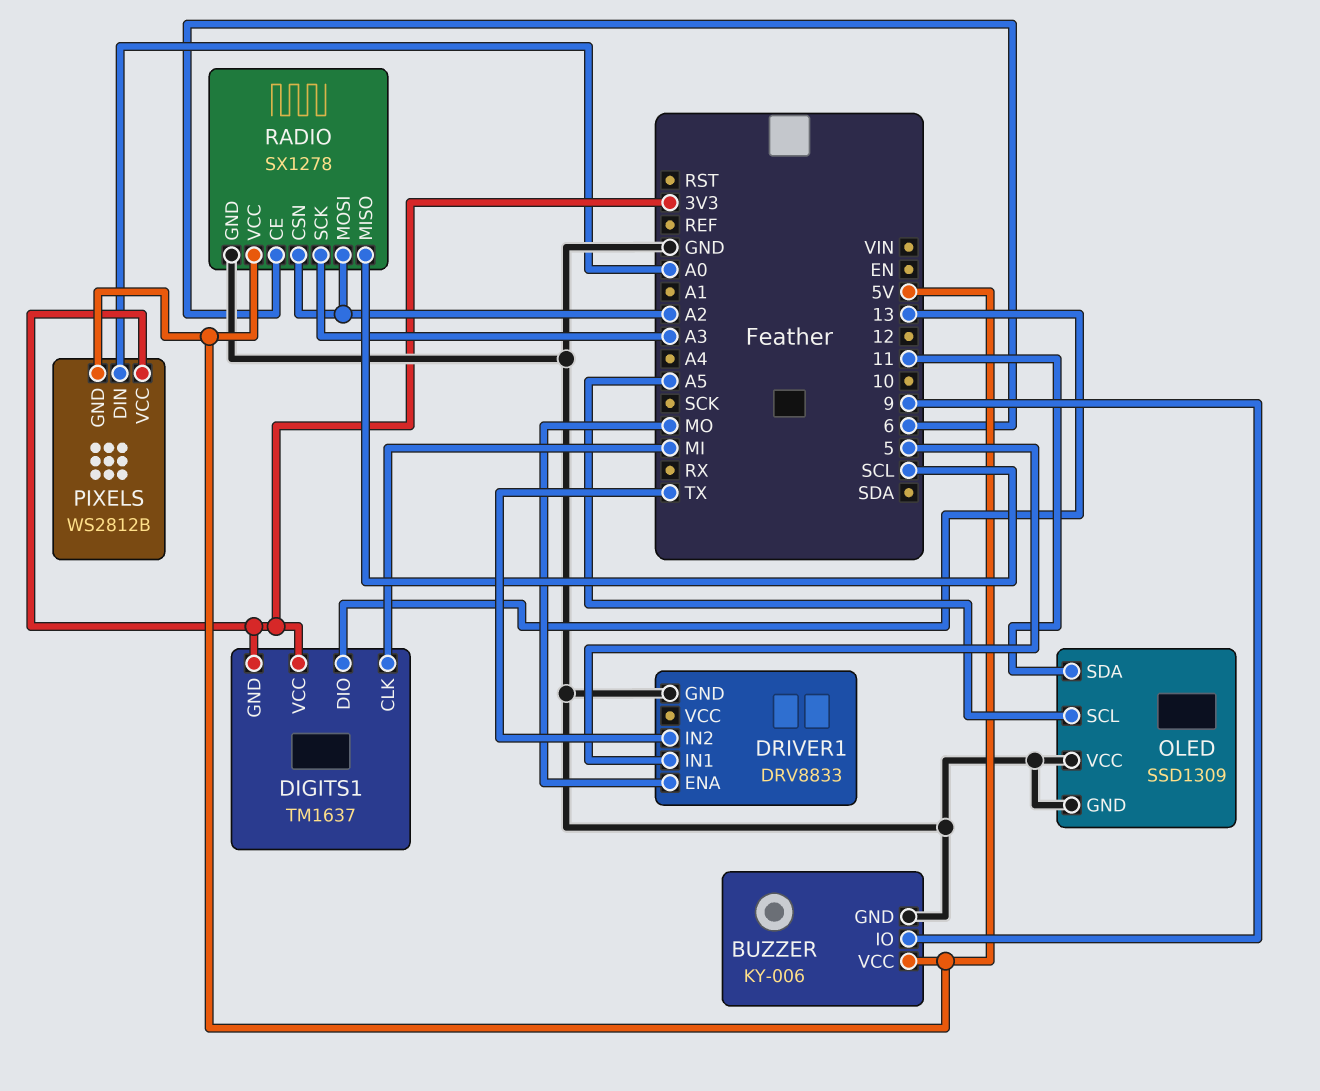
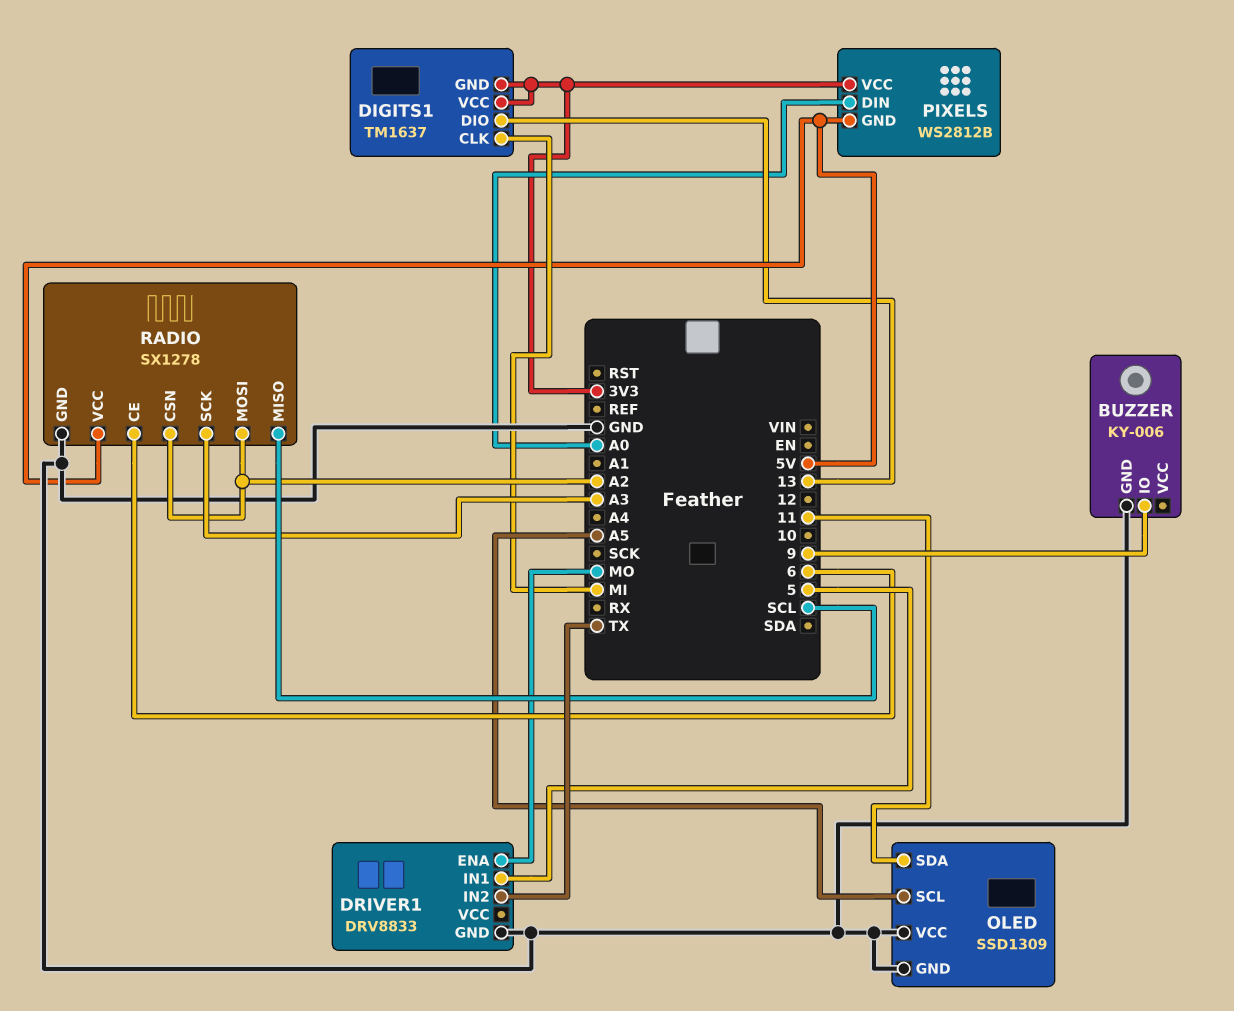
BUZZER pin VCC: 5V -> none

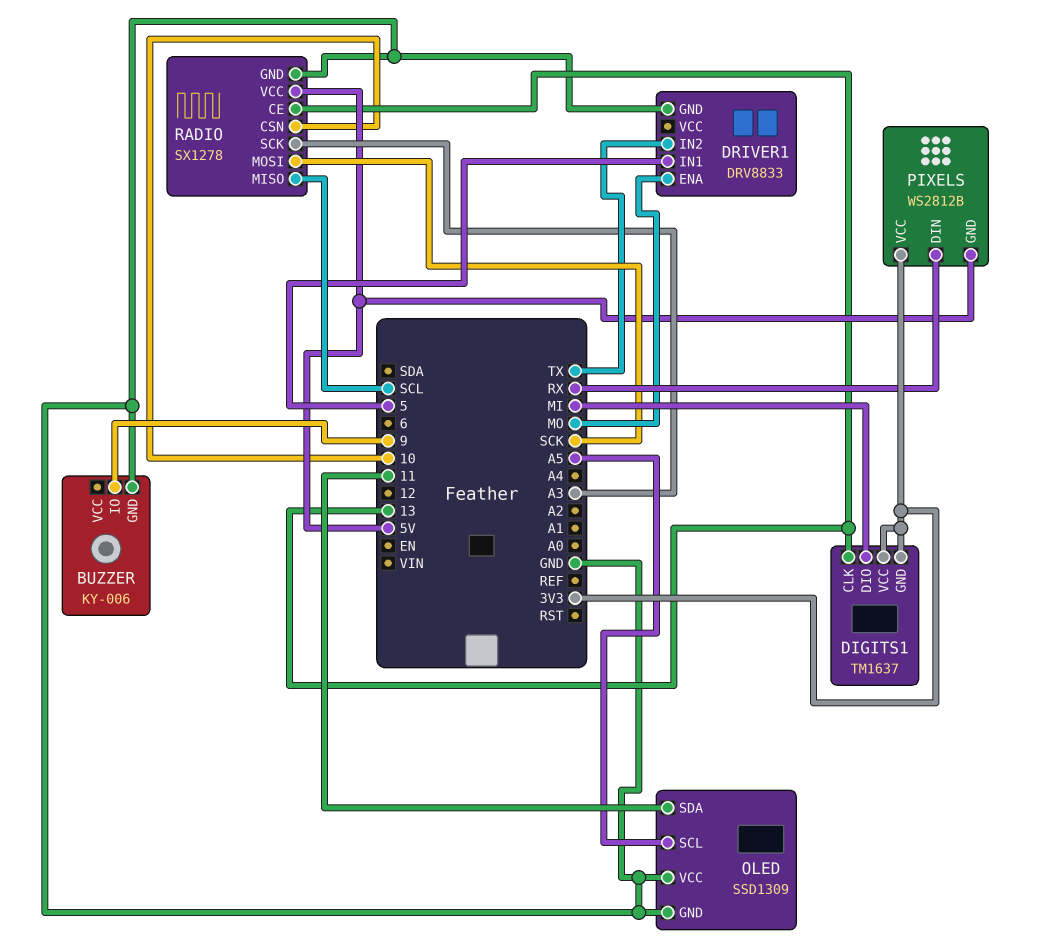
DIGITS1 pin CLK: MI -> 13
DIGITS1 pin DIO: 13 -> MI
PIXELS pin DIN: A0 -> RX
RADIO pin CE: 6 -> 13
RADIO pin CSN: A2 -> 10
RADIO pin MOSI: A2 -> SCK

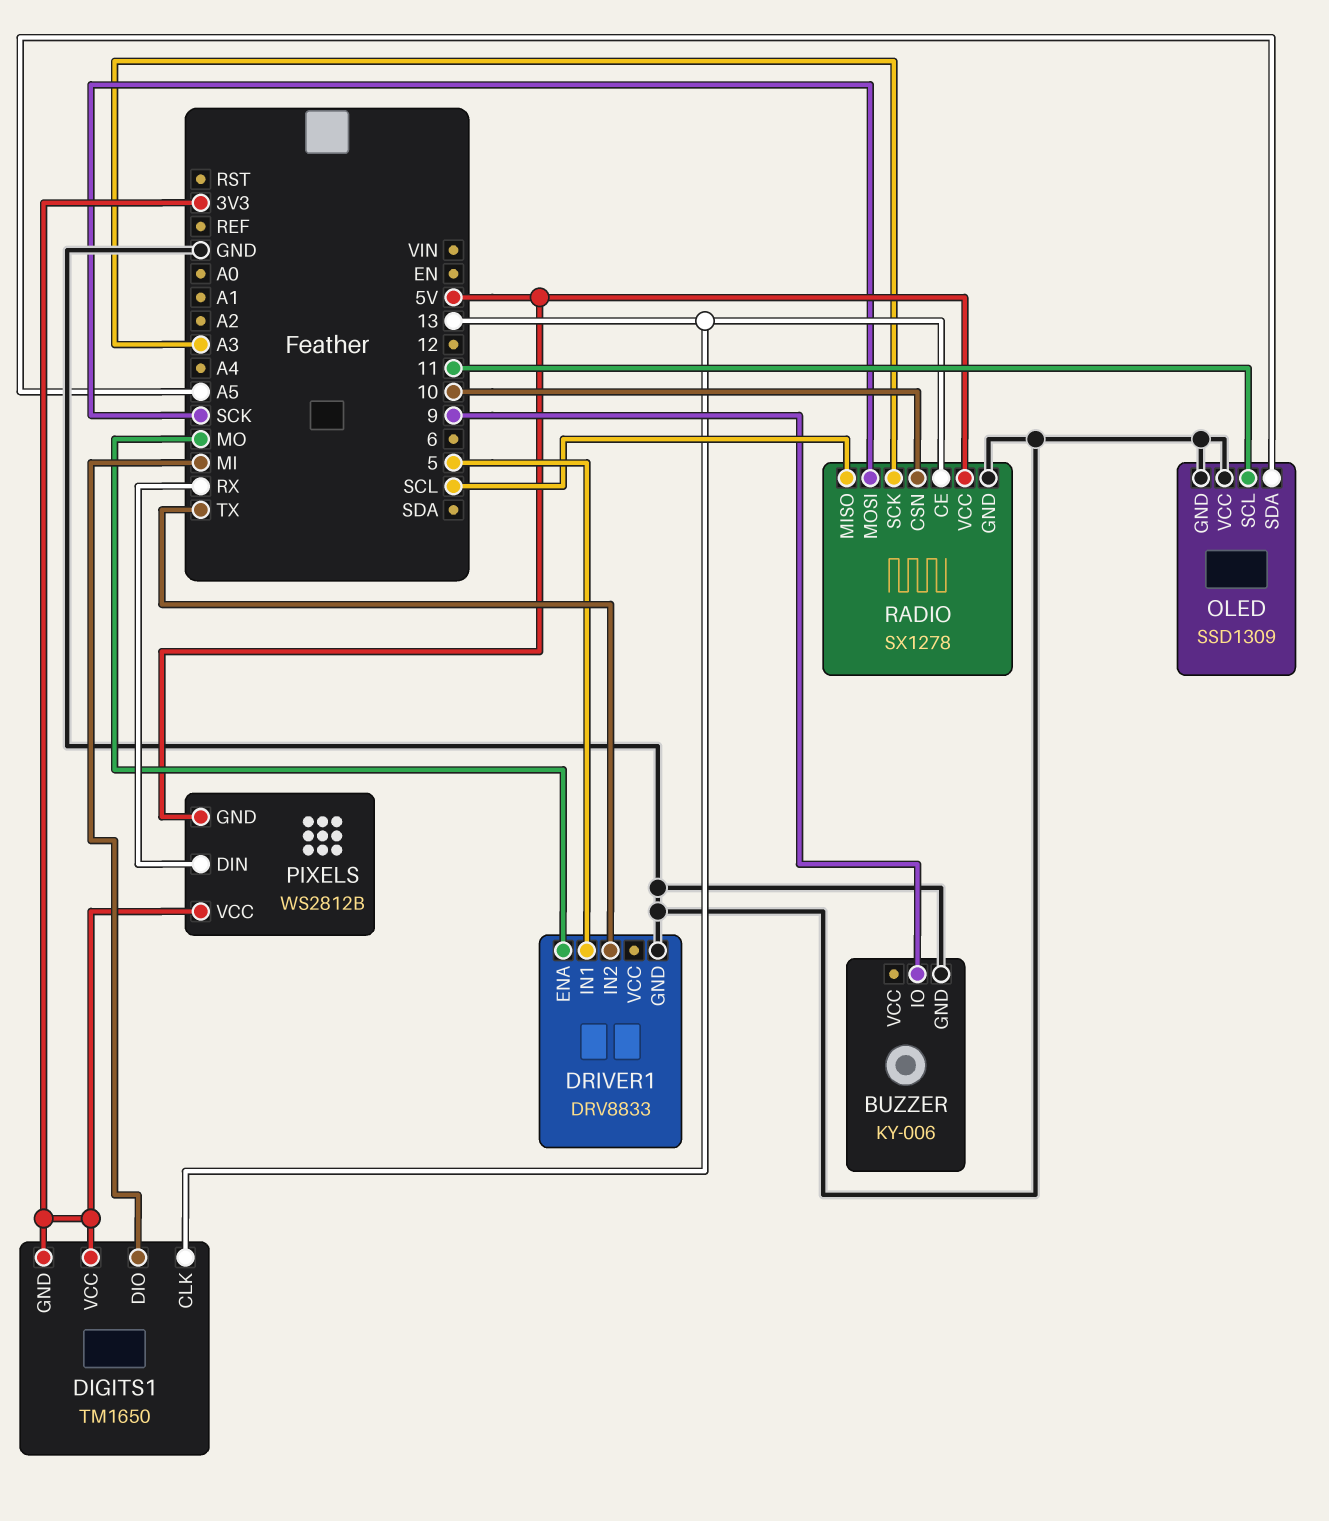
DIGITS1: TM1637 -> TM1650
OLED pin SCL: A5 -> 11
OLED pin SDA: 11 -> A5

